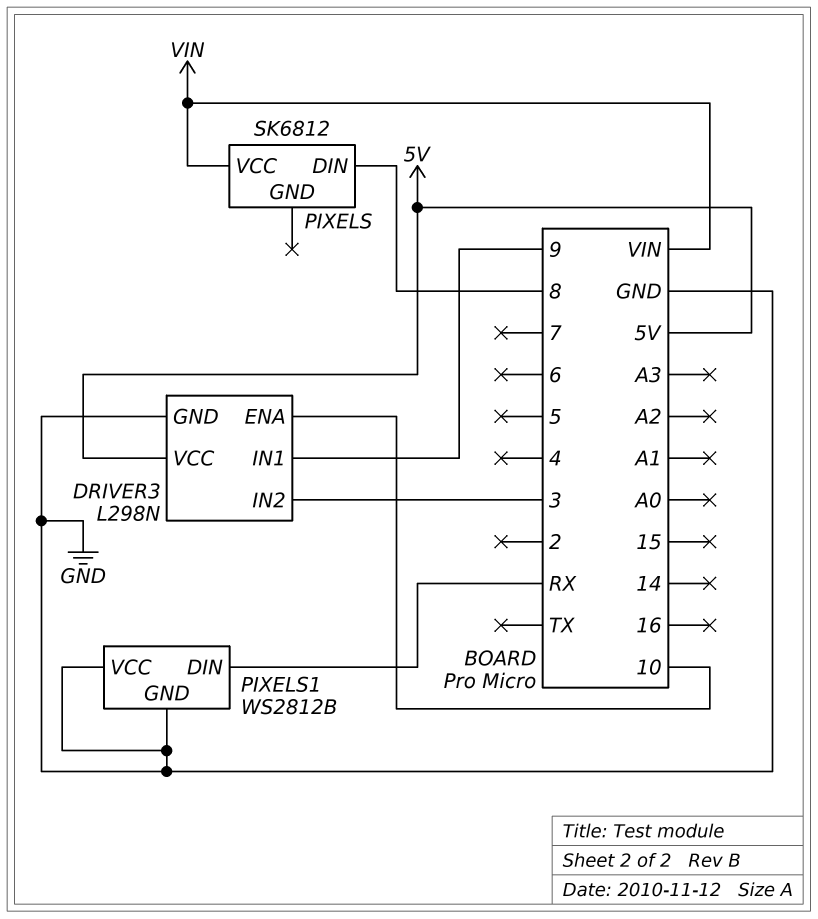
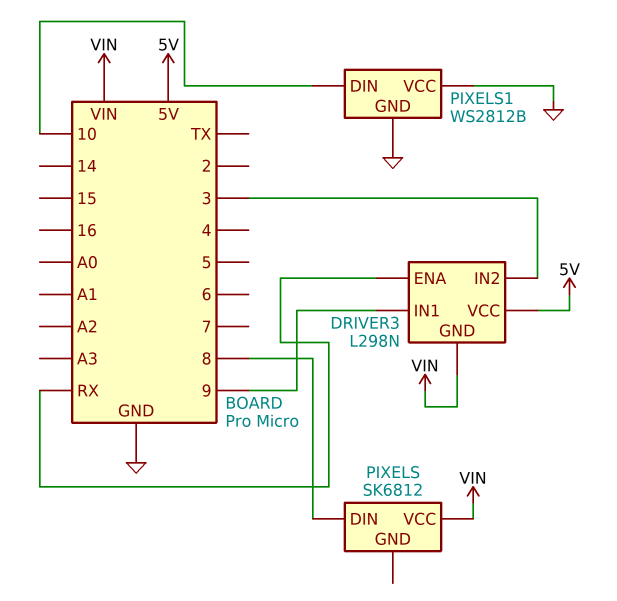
DRIVER3 pin ENA: 10 -> RX
DRIVER3 pin GND: GND -> VIN
PIXELS1 pin DIN: RX -> 10

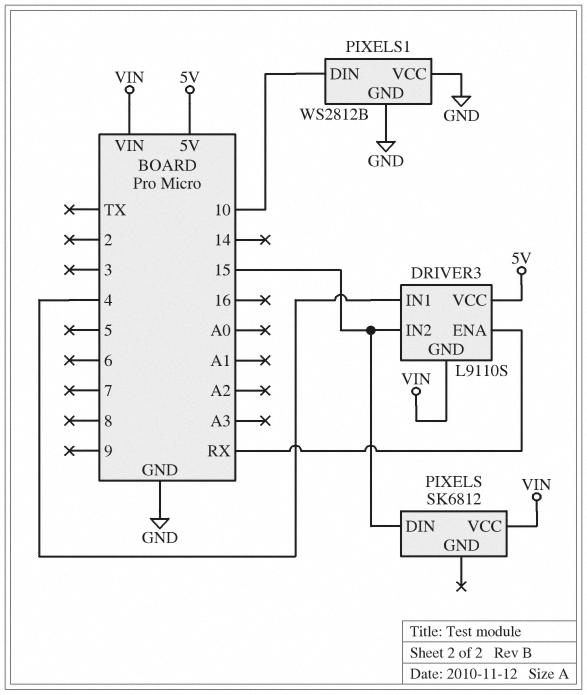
DRIVER3: L298N -> L9110S
DRIVER3 pin IN1: 9 -> 4
DRIVER3 pin IN2: 3 -> 15
PIXELS pin DIN: 8 -> 15

